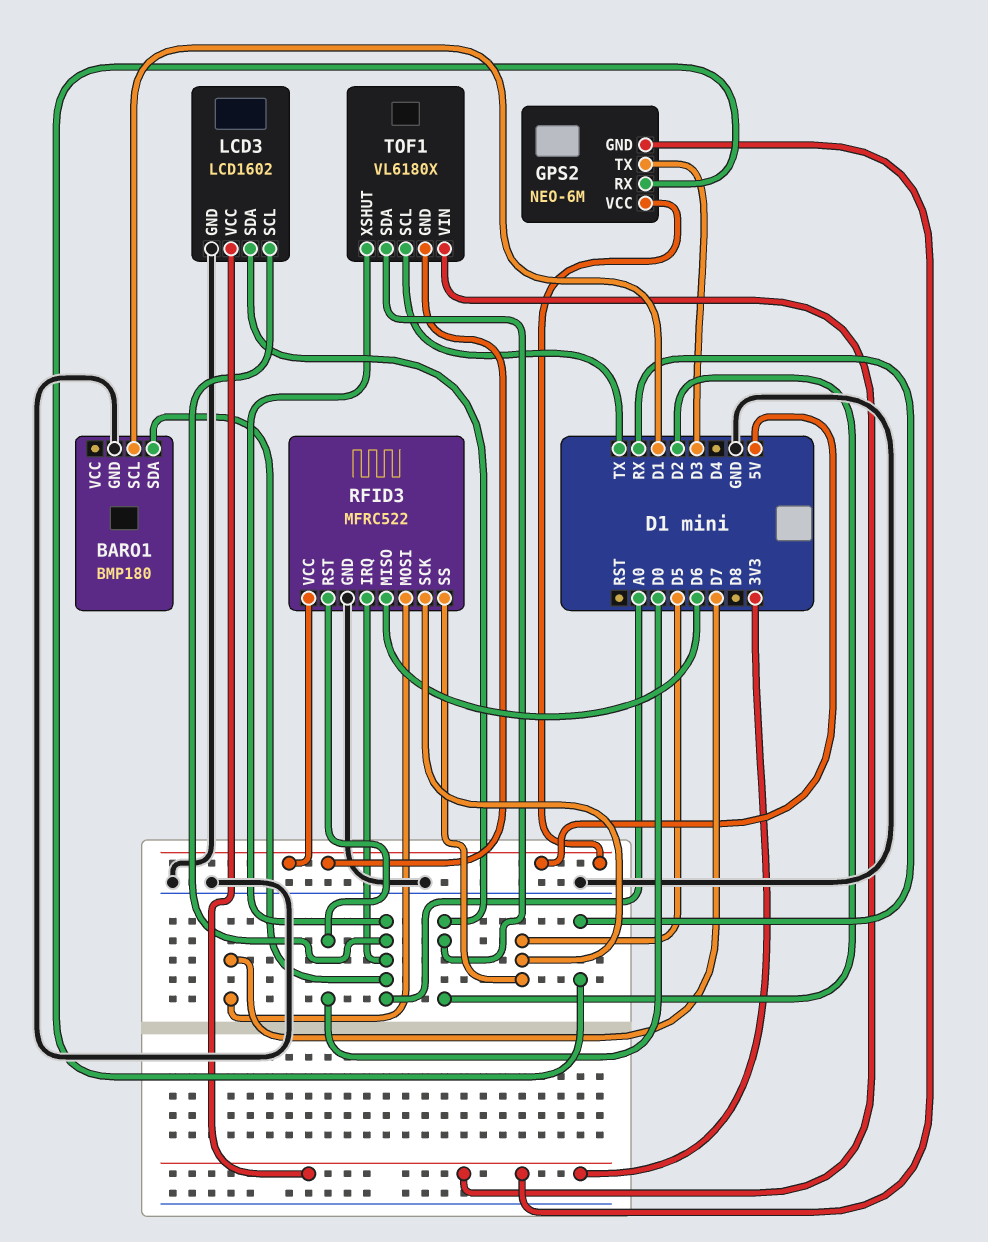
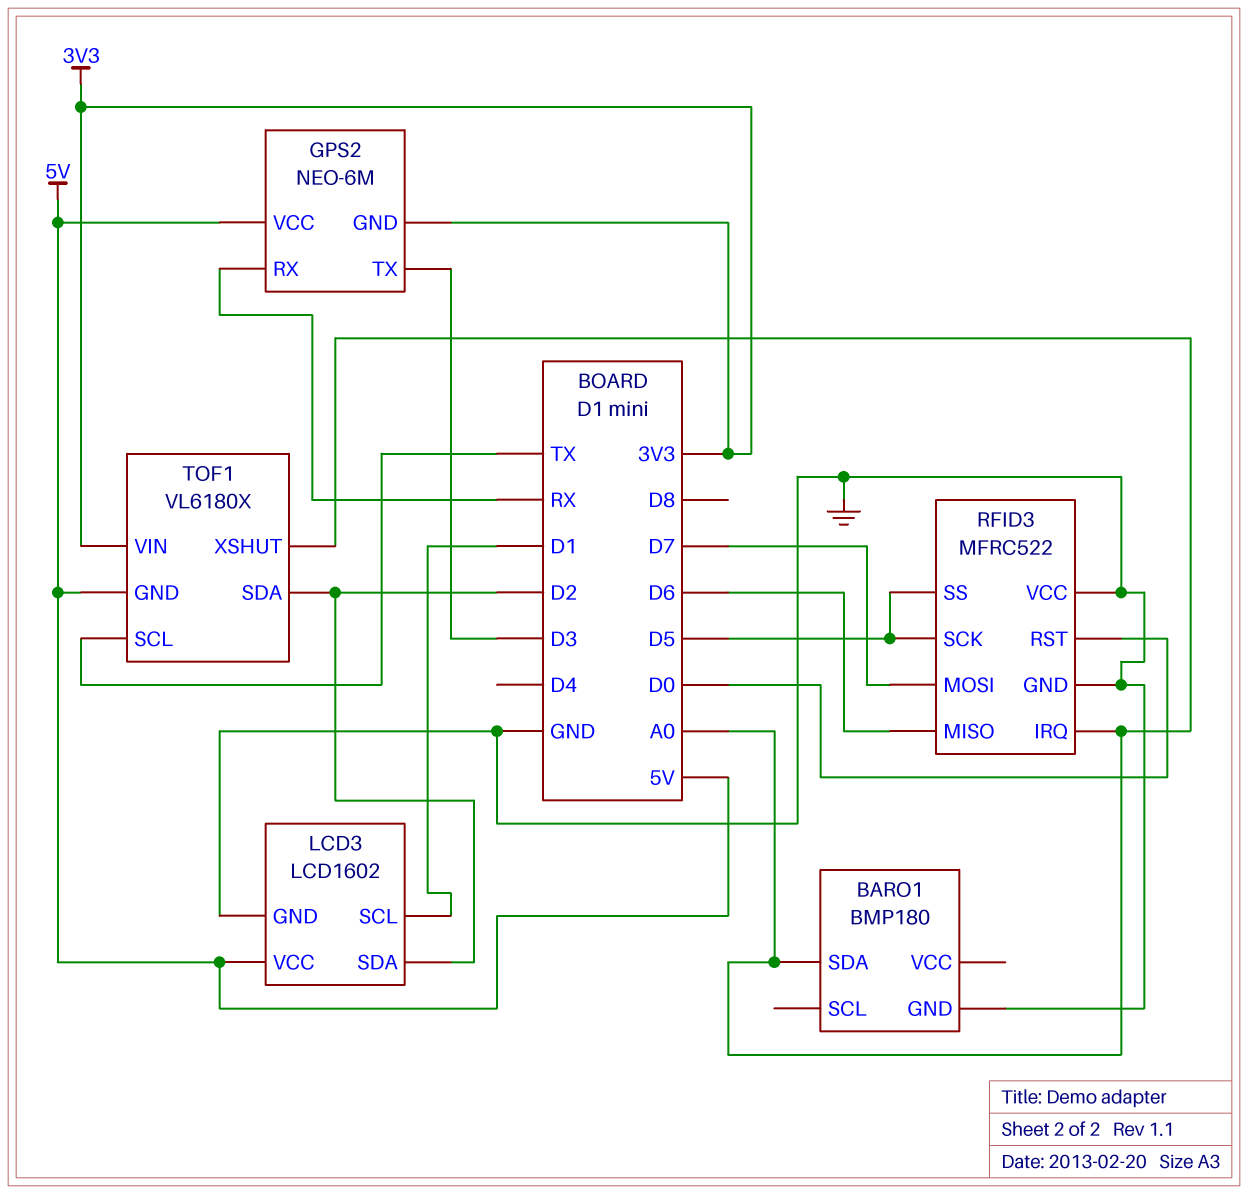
BARO1 pin SCL: D1 -> none
LCD3 pin SCL: A0 -> D1
LCD3 pin VCC: 3V3 -> 5V
RFID3 pin VCC: 5V -> GND

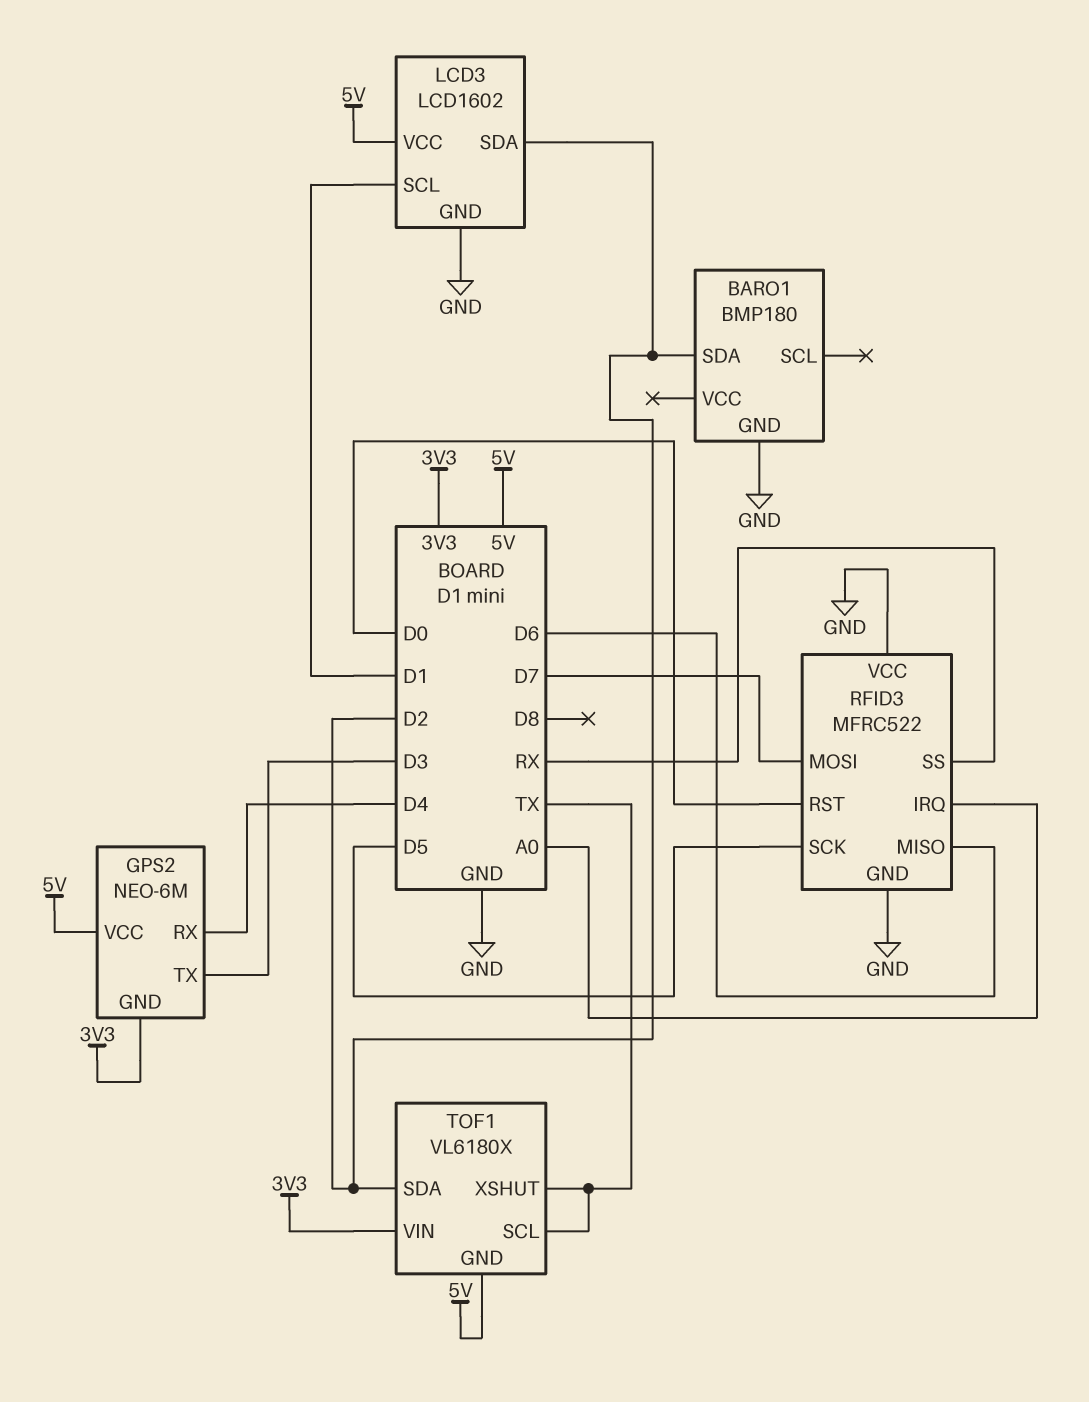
BARO1 pin SDA: A0 -> D2
GPS2 pin RX: RX -> D4
RFID3 pin SS: D5 -> RX
TOF1 pin XSHUT: A0 -> TX

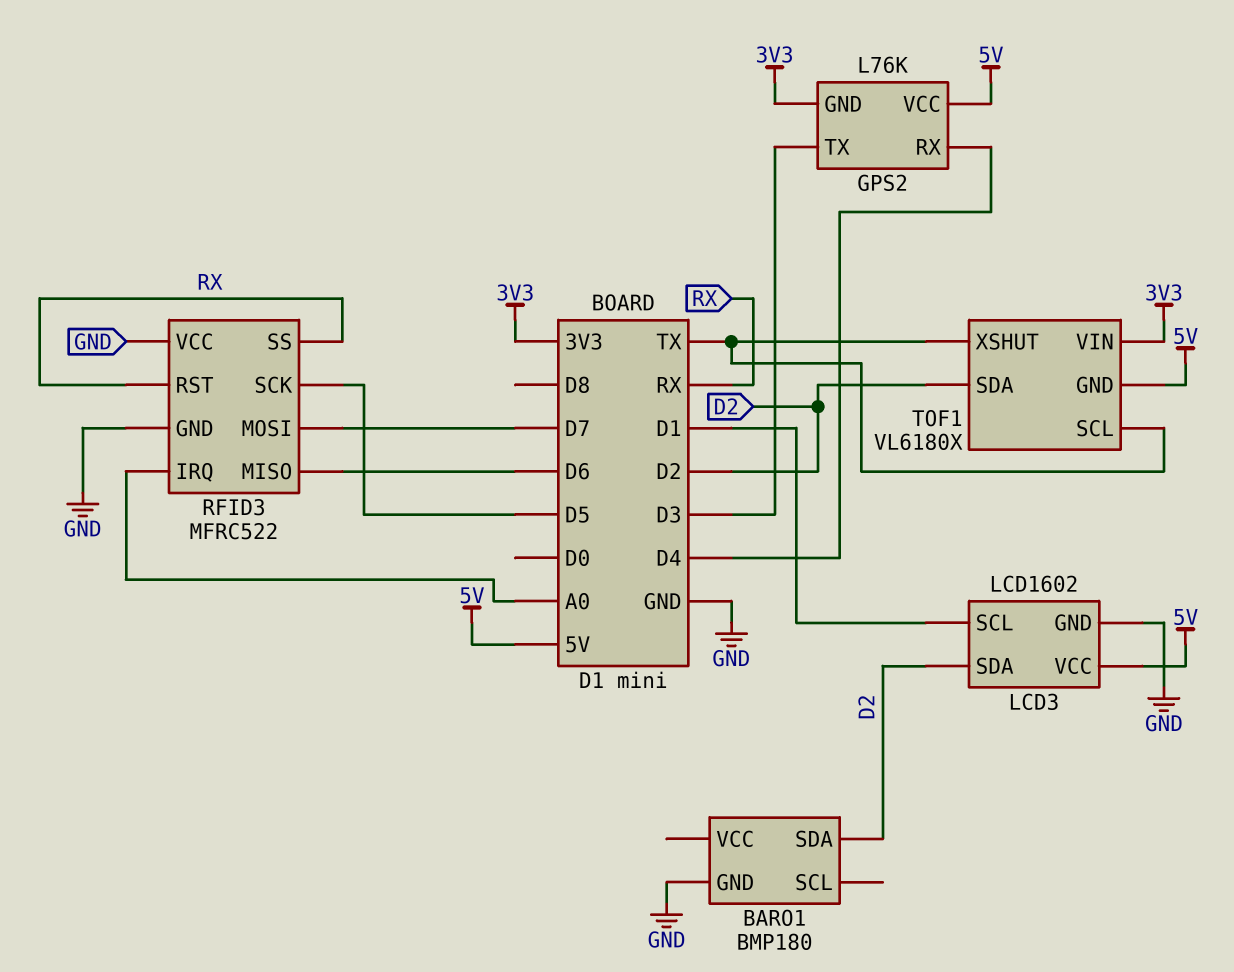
GPS2: NEO-6M -> L76K
RFID3 pin RST: D0 -> RX

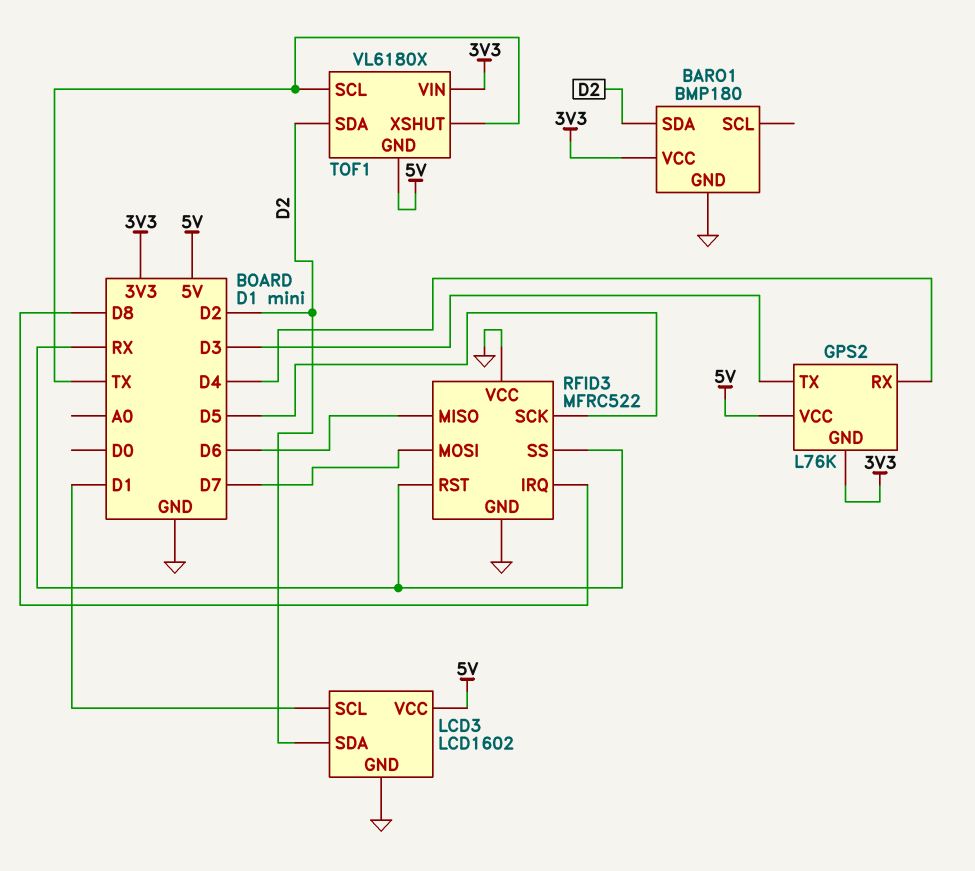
BARO1 pin VCC: none -> 3V3
RFID3 pin IRQ: A0 -> D8

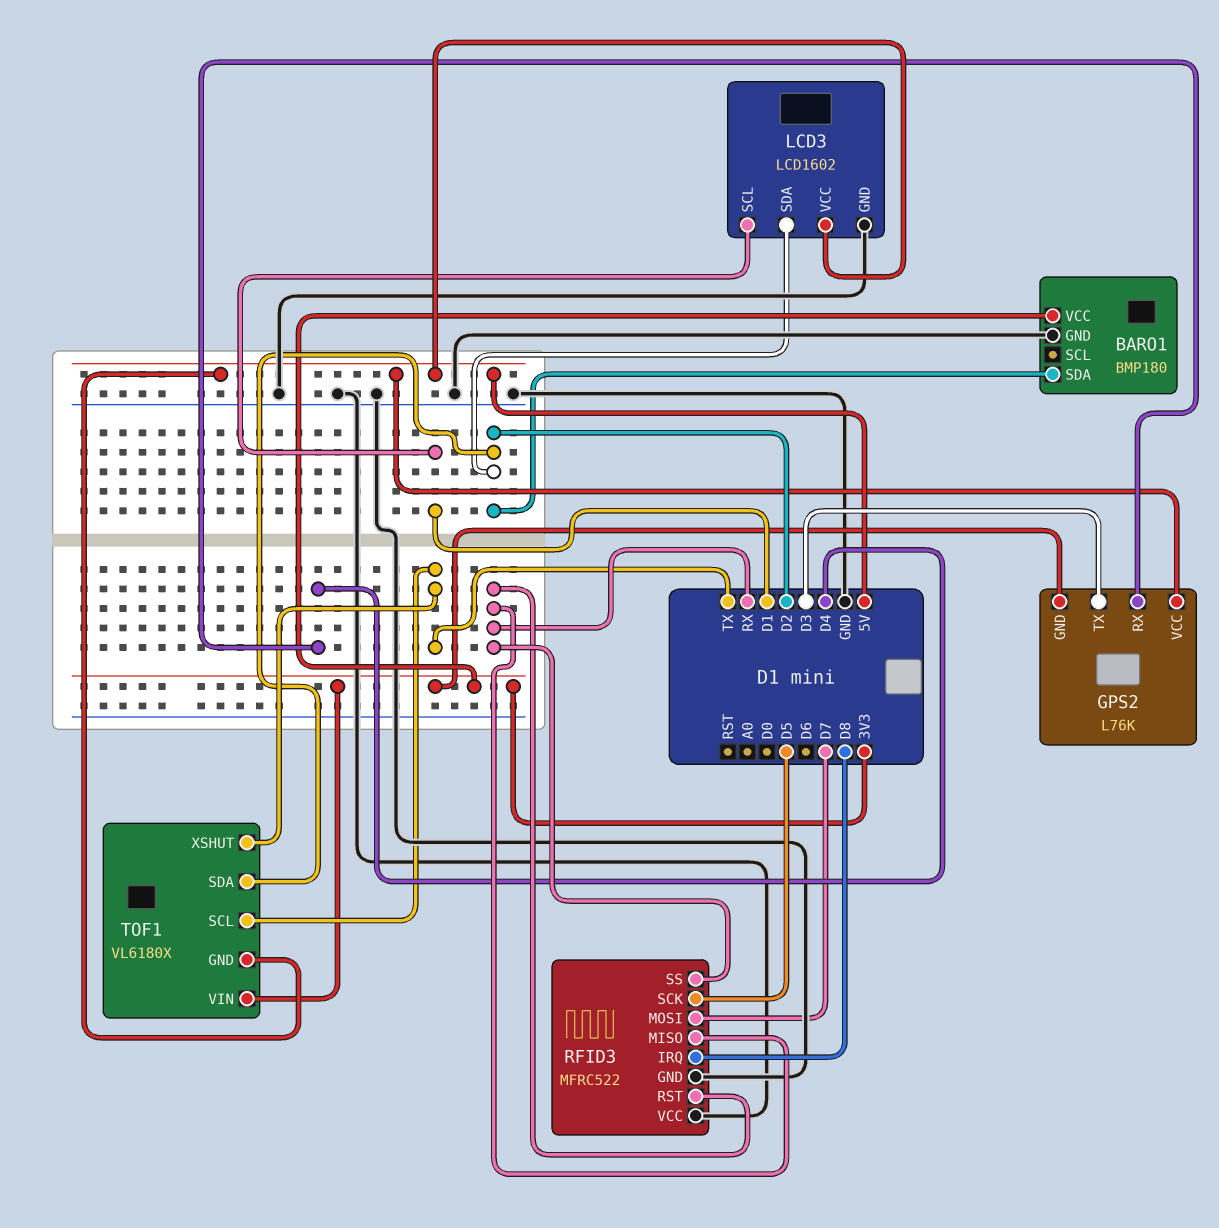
RFID3 pin MISO: D6 -> RX

